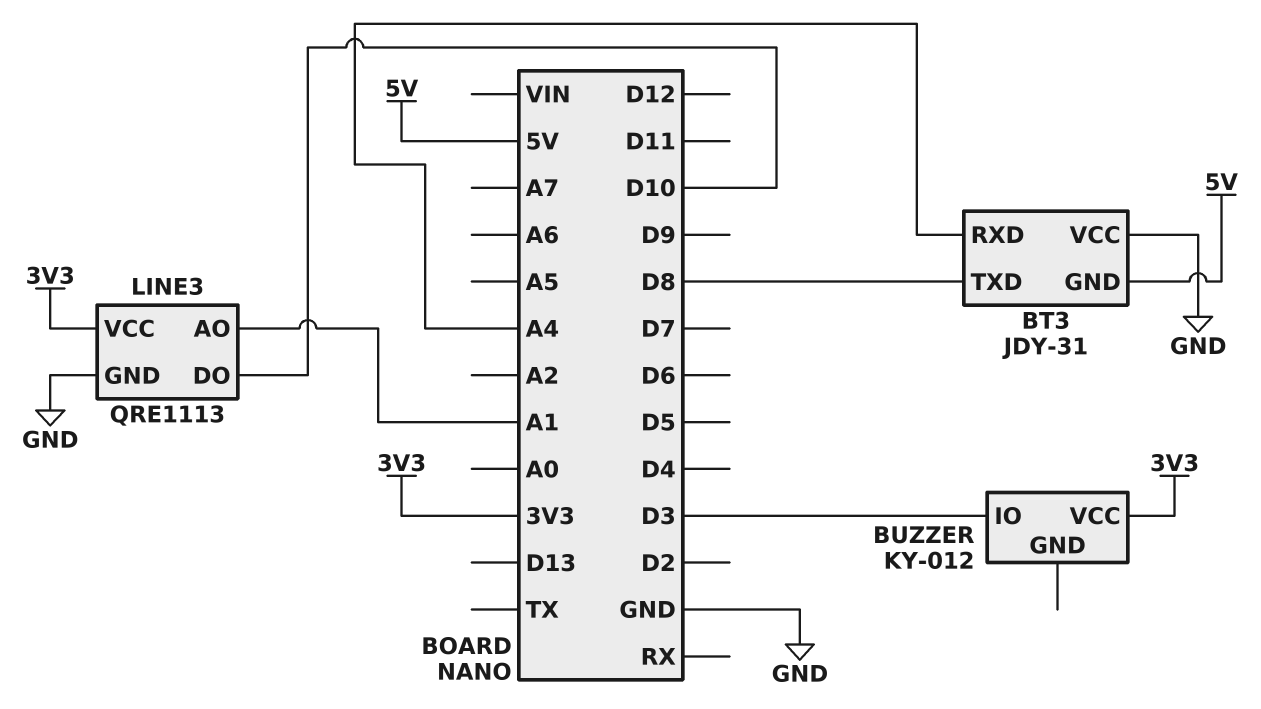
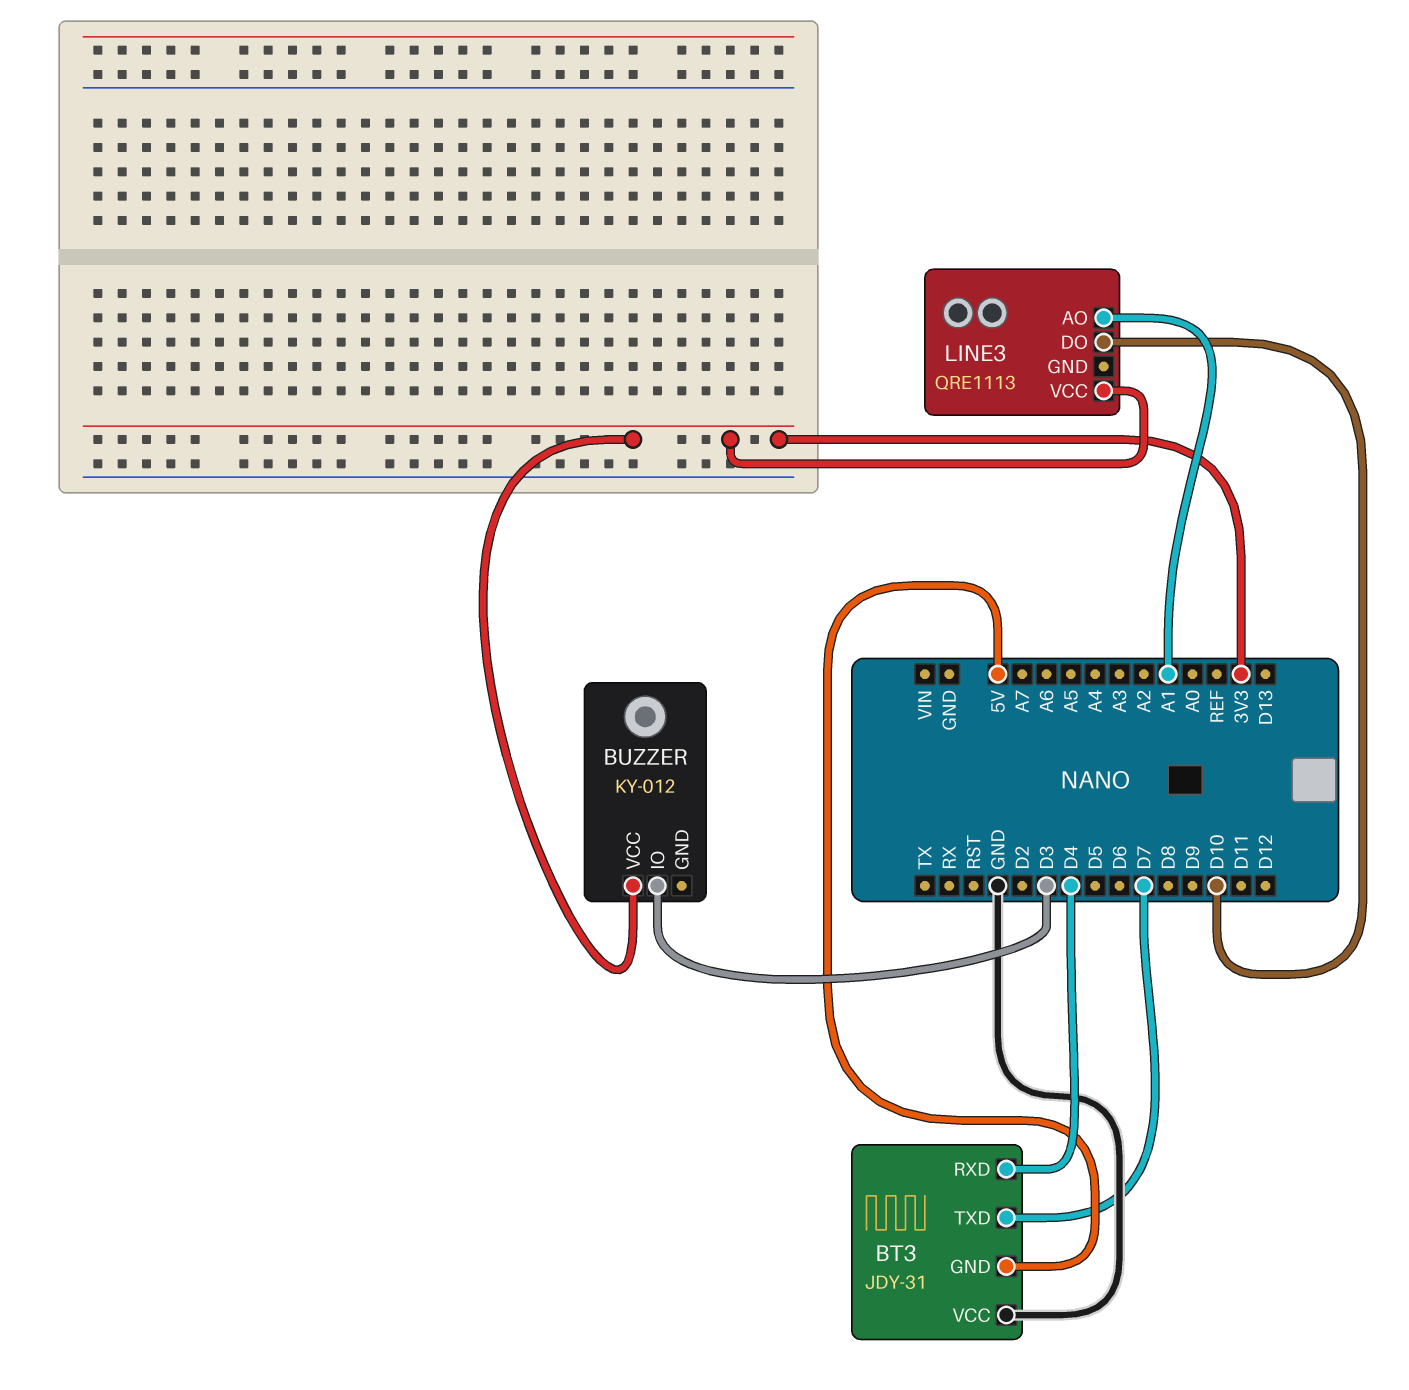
BT3 pin RXD: A4 -> D4
BT3 pin TXD: D8 -> D7
LINE3 pin GND: GND -> none

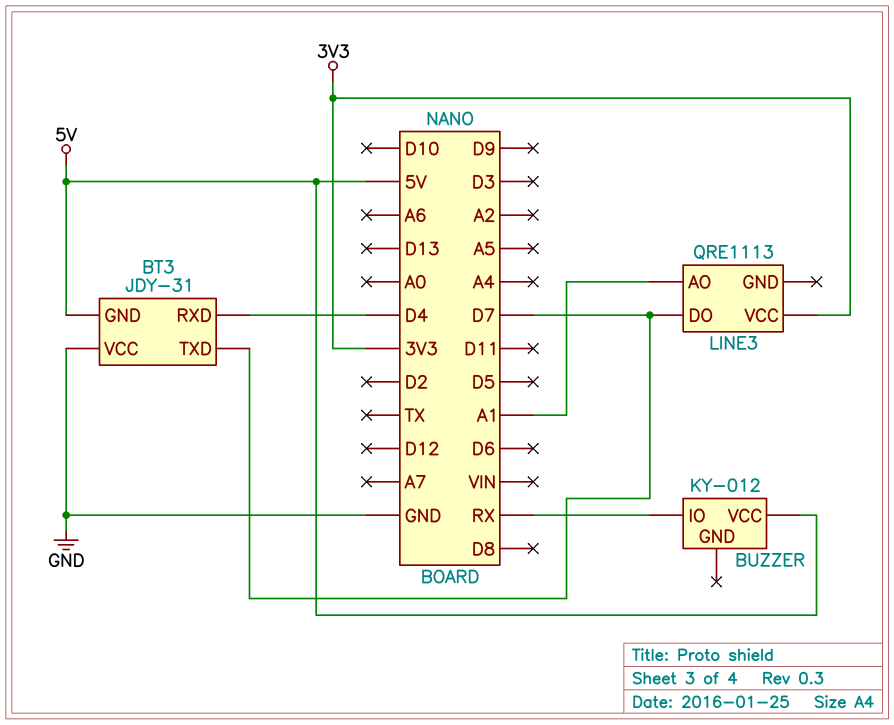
BUZZER pin IO: D3 -> RX
BUZZER pin VCC: 3V3 -> 5V
LINE3 pin DO: D10 -> D7

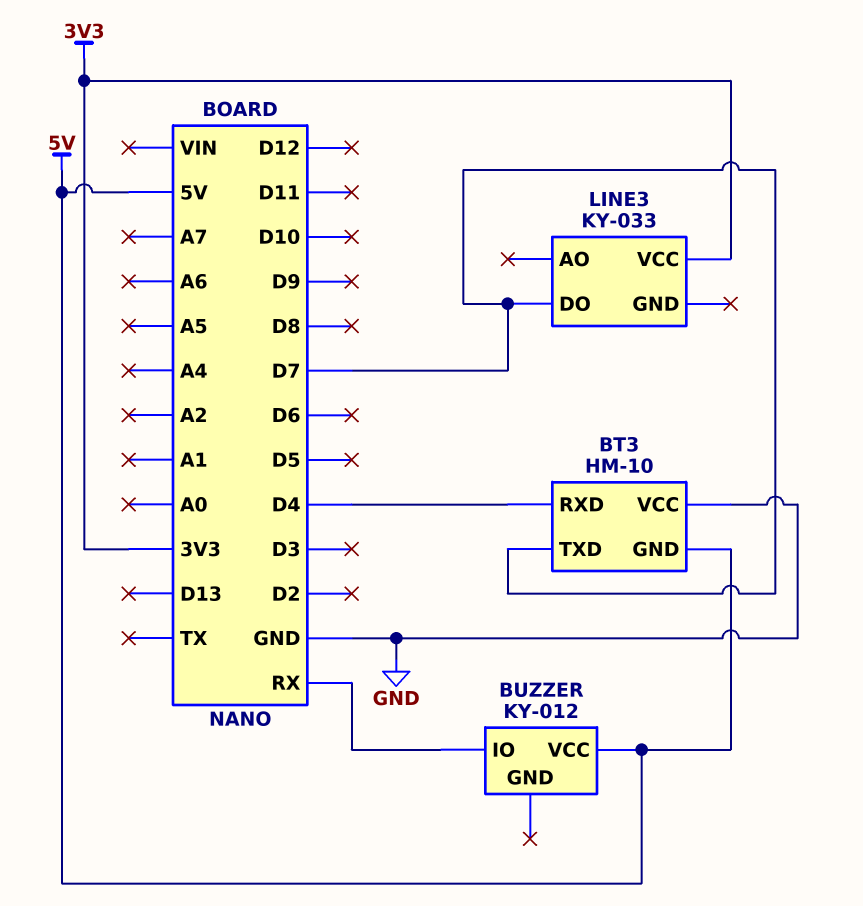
BT3: JDY-31 -> HM-10
LINE3: QRE1113 -> KY-033
LINE3 pin AO: A1 -> none

